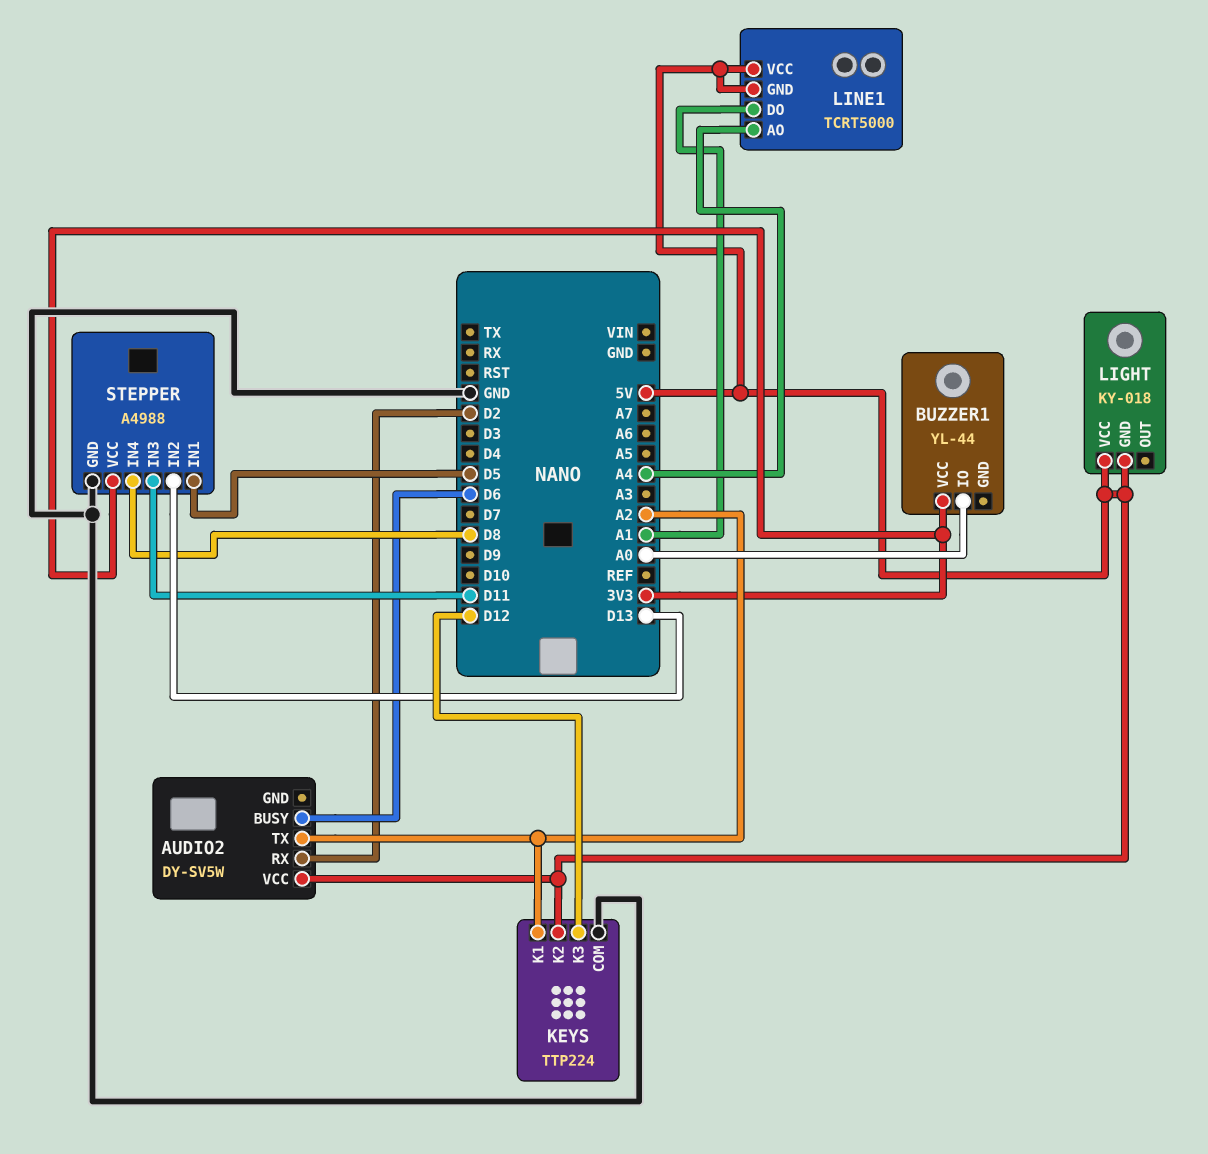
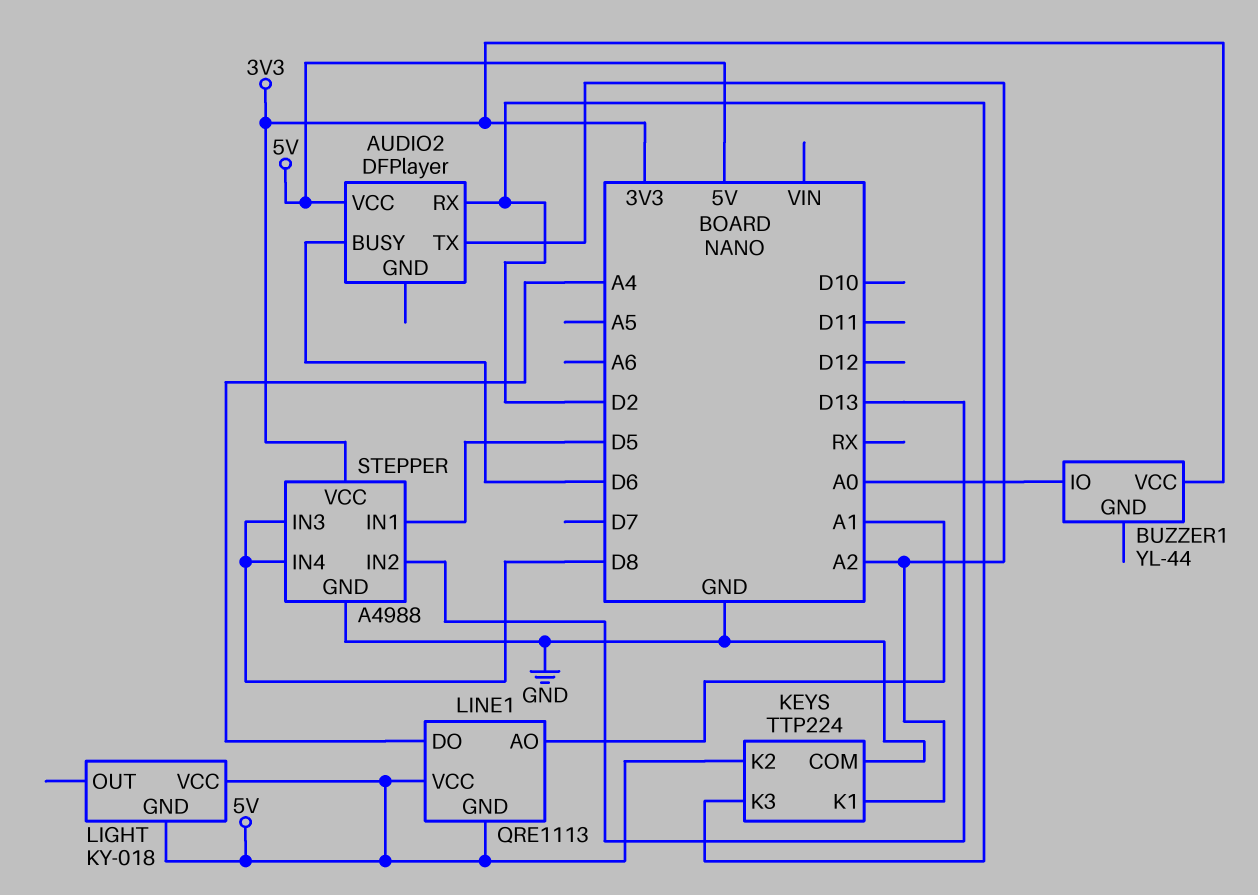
AUDIO2: DY-SV5W -> DFPlayer
KEYS pin K3: D12 -> D2
LINE1: TCRT5000 -> QRE1113
LINE1 pin AO: A4 -> A1
LINE1 pin DO: A1 -> A4
STEPPER pin IN3: D11 -> D8

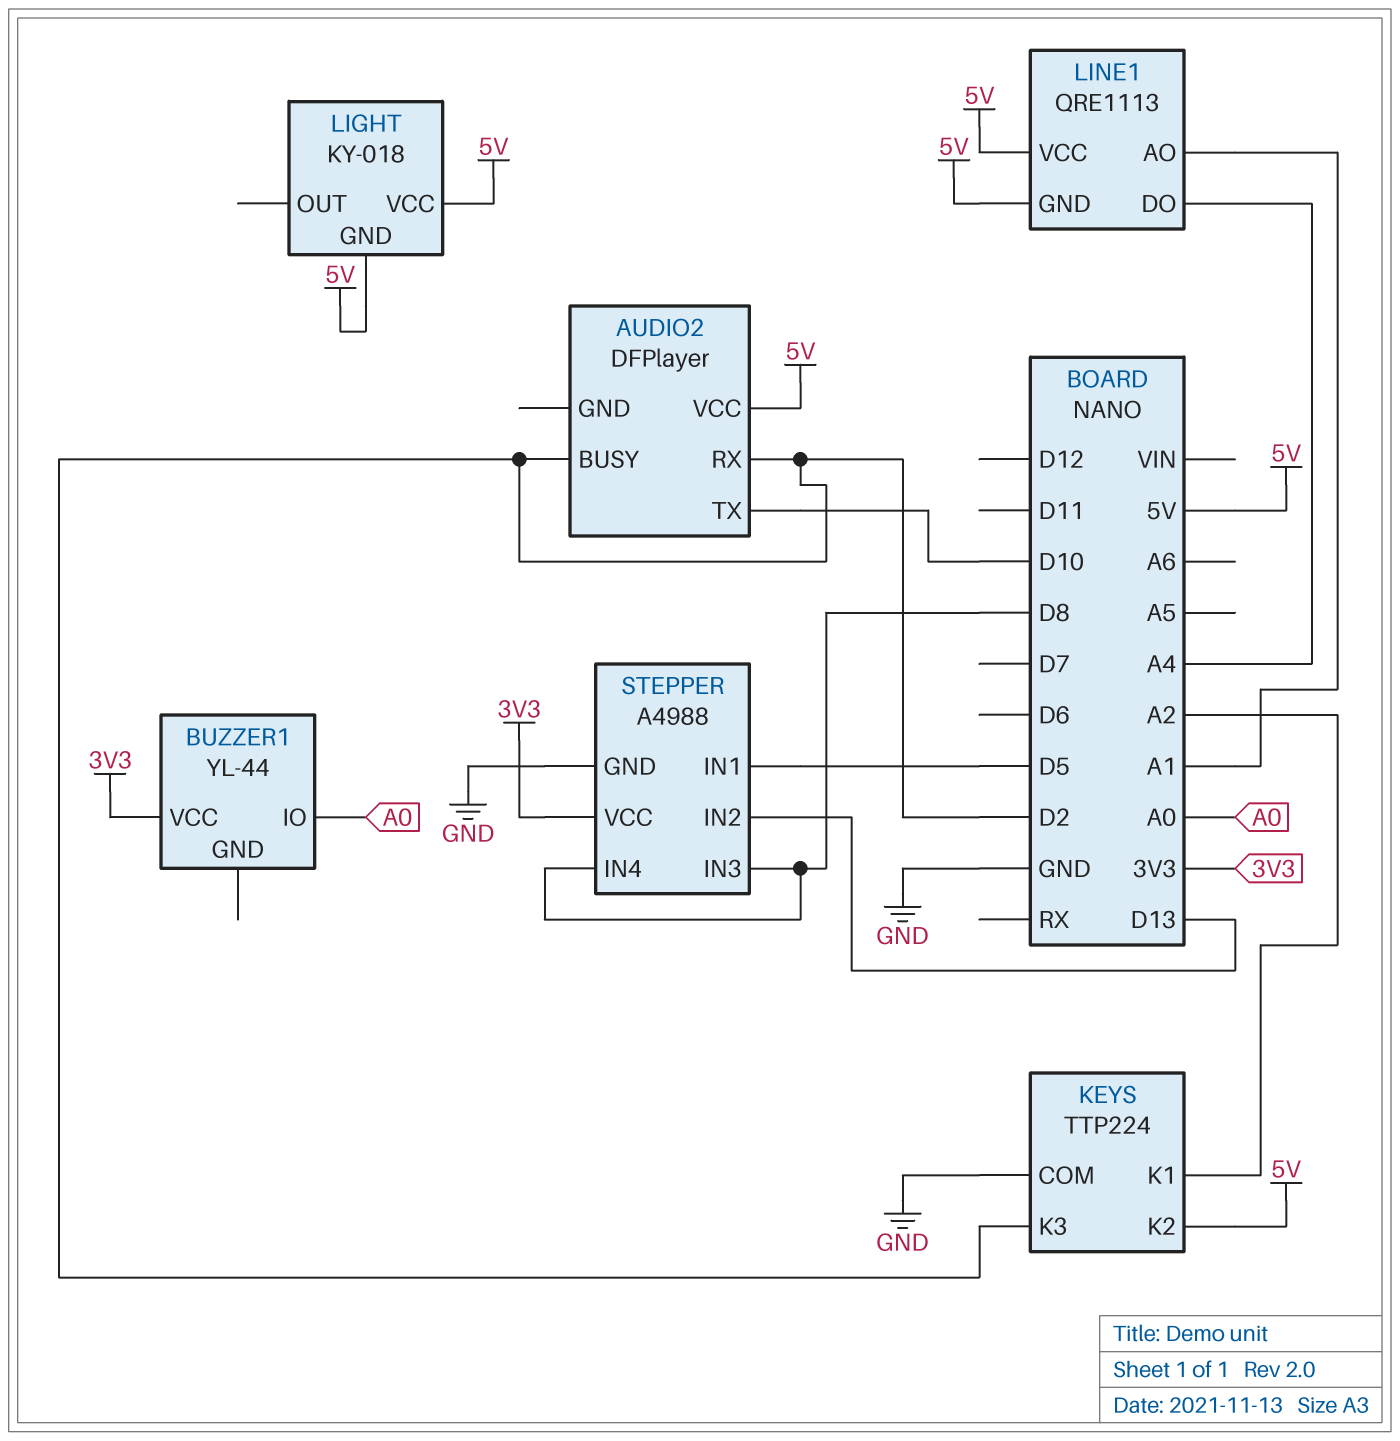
AUDIO2 pin BUSY: D6 -> D2
AUDIO2 pin TX: A2 -> D10

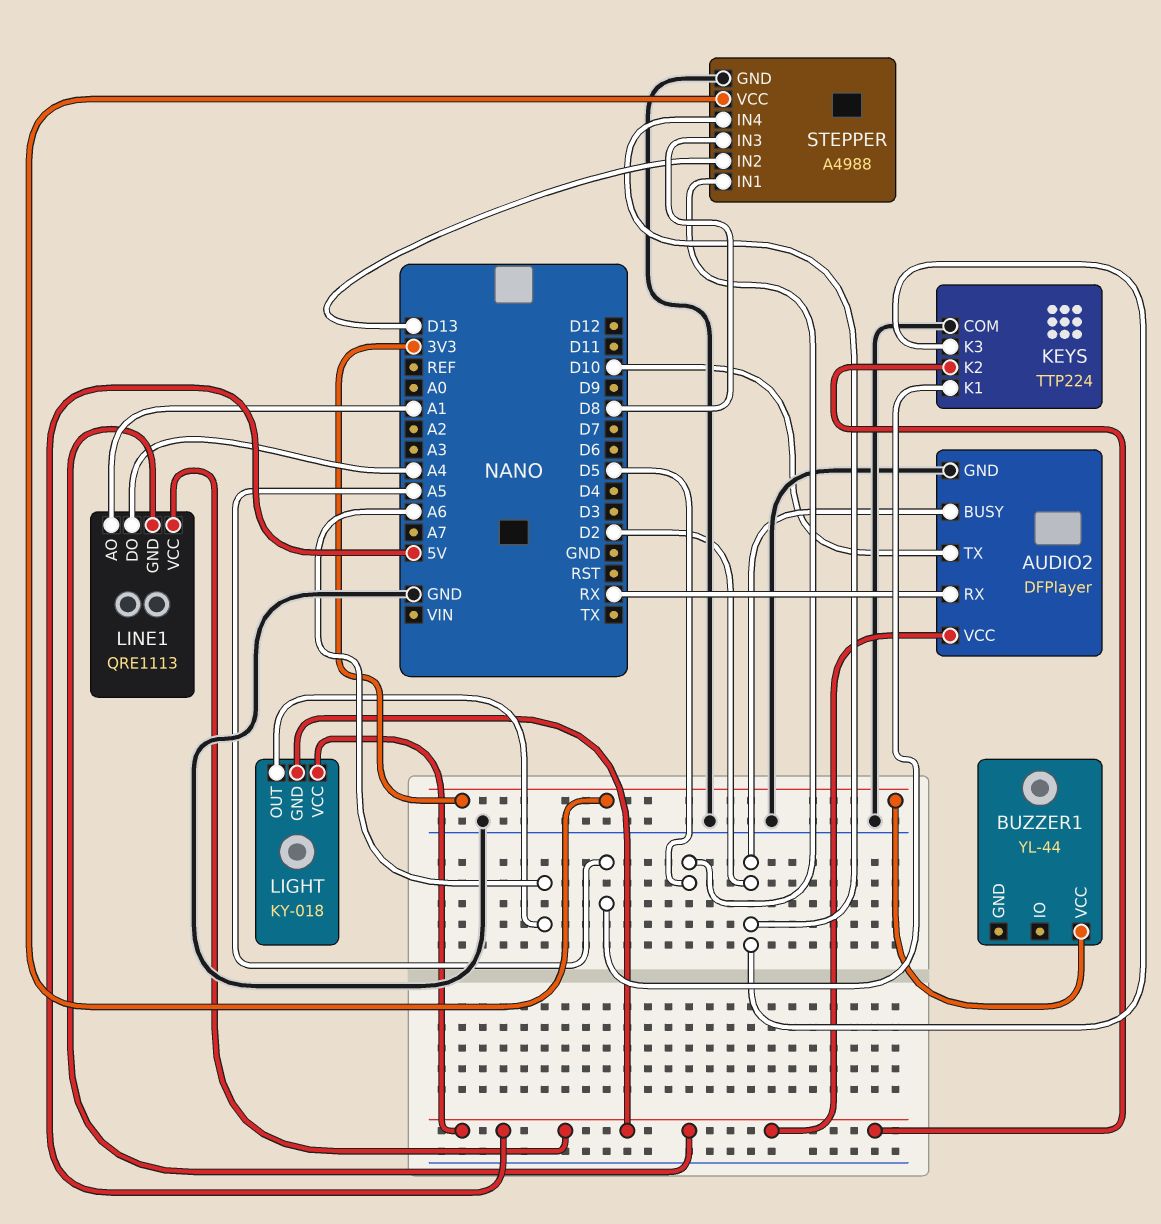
AUDIO2 pin GND: none -> GND
AUDIO2 pin RX: D2 -> RX
BUZZER1 pin IO: A0 -> none
KEYS pin K1: A2 -> A5
LIGHT pin OUT: none -> A6
STEPPER pin IN4: D8 -> D2

